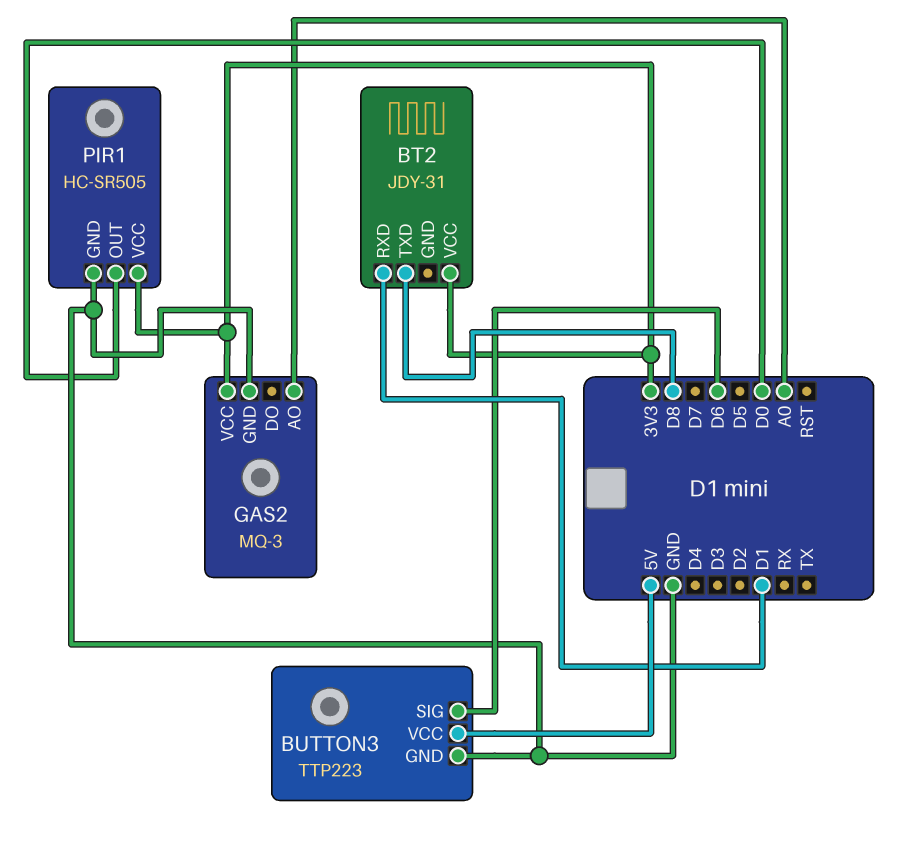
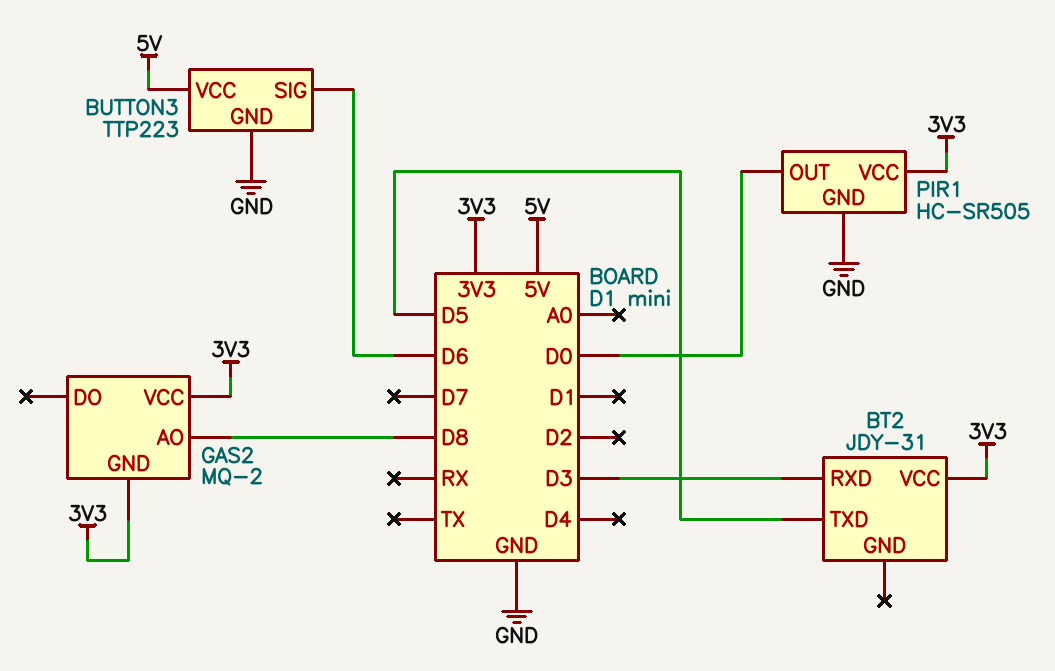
BT2 pin RXD: D1 -> D3
BT2 pin TXD: D8 -> D5
GAS2: MQ-3 -> MQ-2
GAS2 pin AO: A0 -> D8
GAS2 pin GND: GND -> 3V3

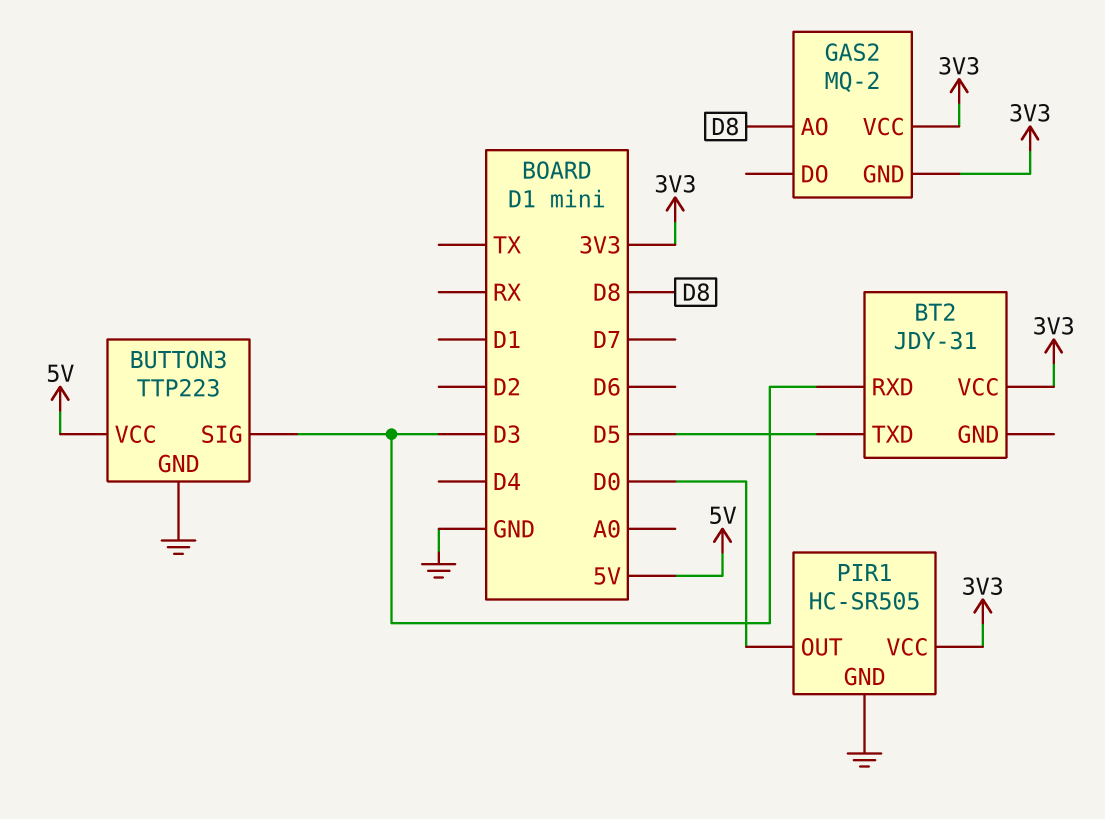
BUTTON3 pin SIG: D6 -> D3

